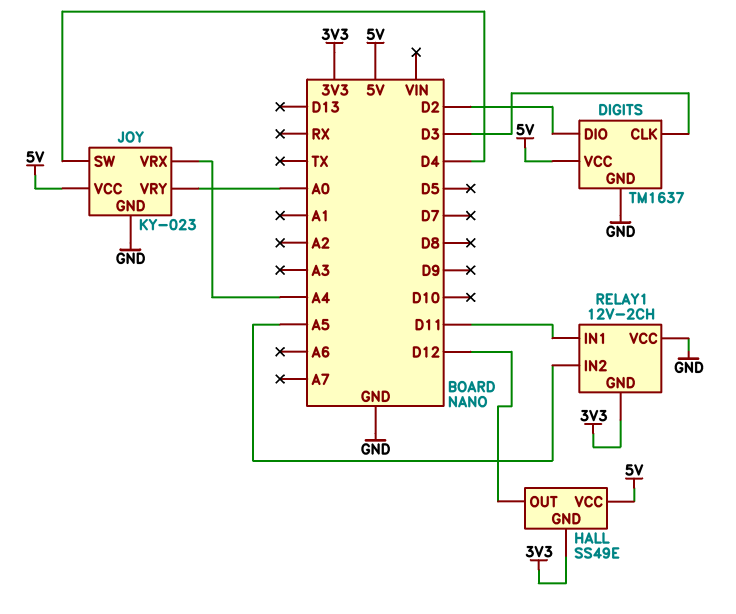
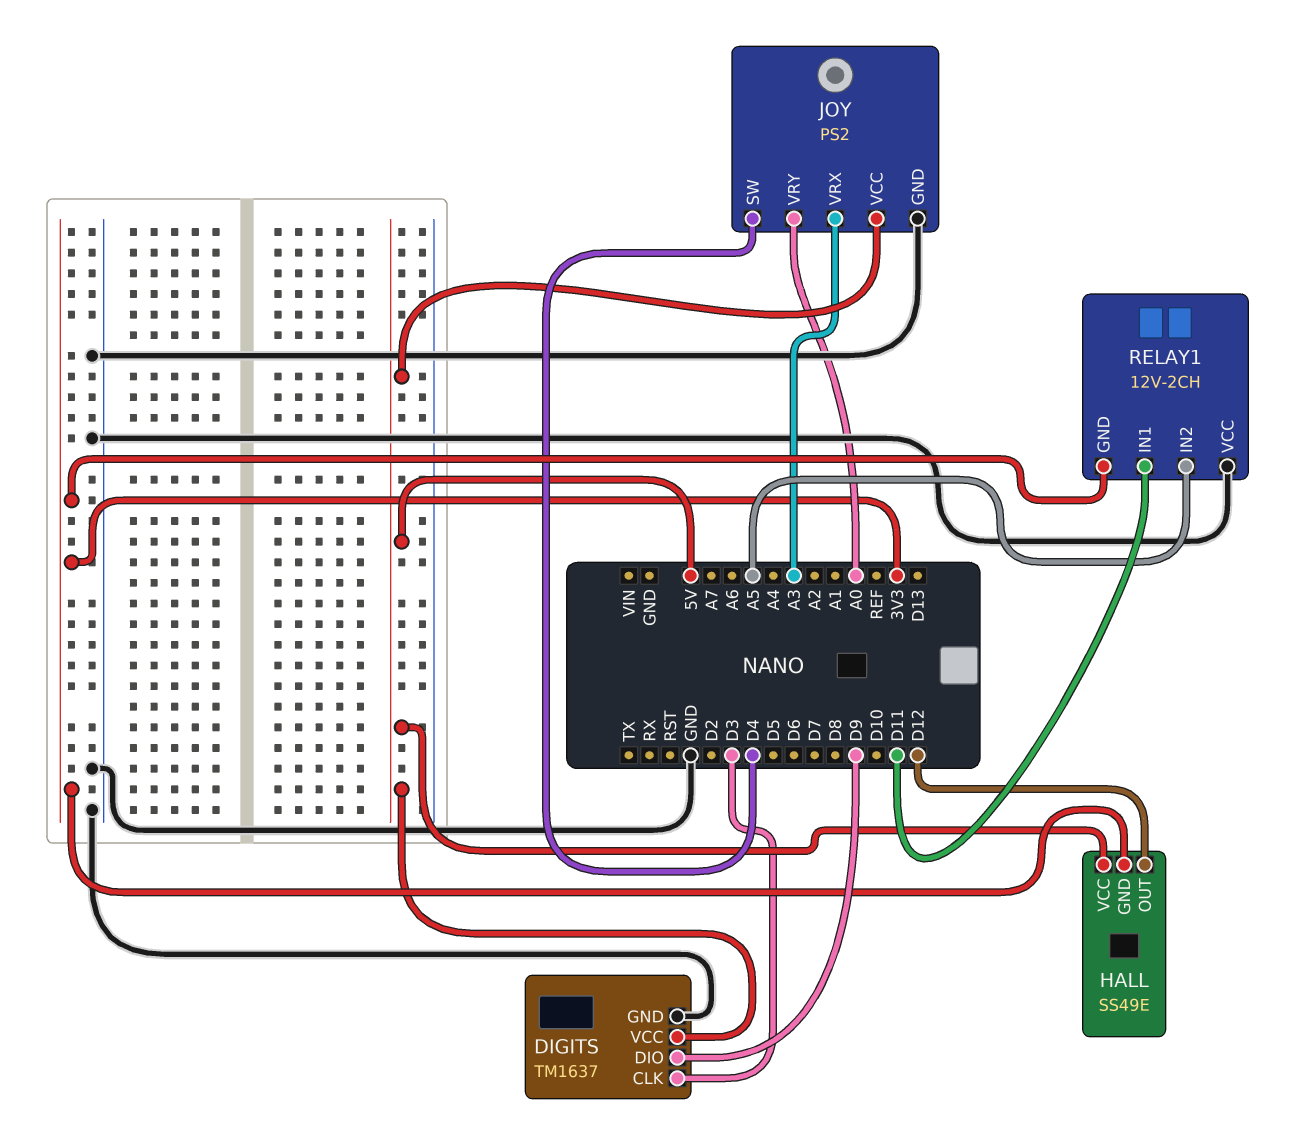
DIGITS pin DIO: D2 -> D9
JOY: KY-023 -> PS2
JOY pin VRX: A4 -> A3

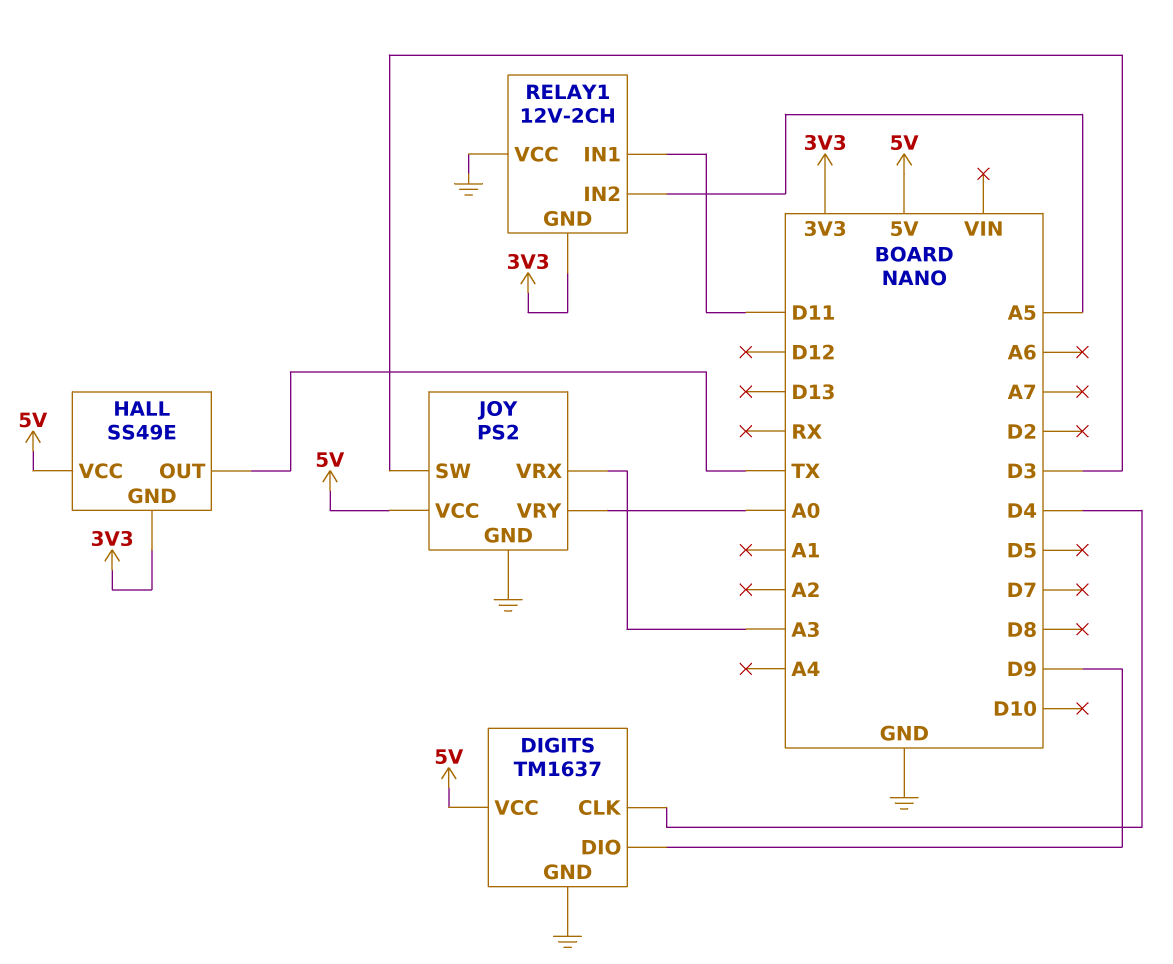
DIGITS pin CLK: D3 -> D4
HALL pin OUT: D12 -> TX
JOY pin SW: D4 -> D3

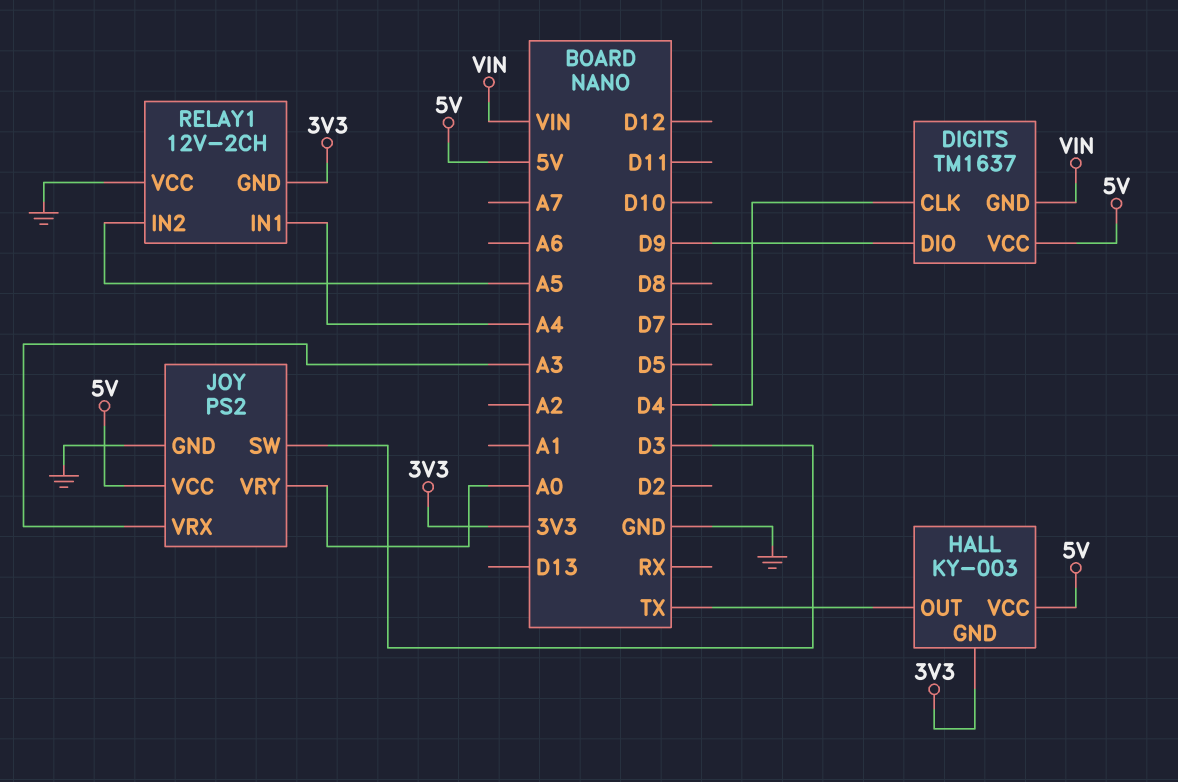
DIGITS pin GND: GND -> VIN
HALL: SS49E -> KY-003
RELAY1 pin IN1: D11 -> A4

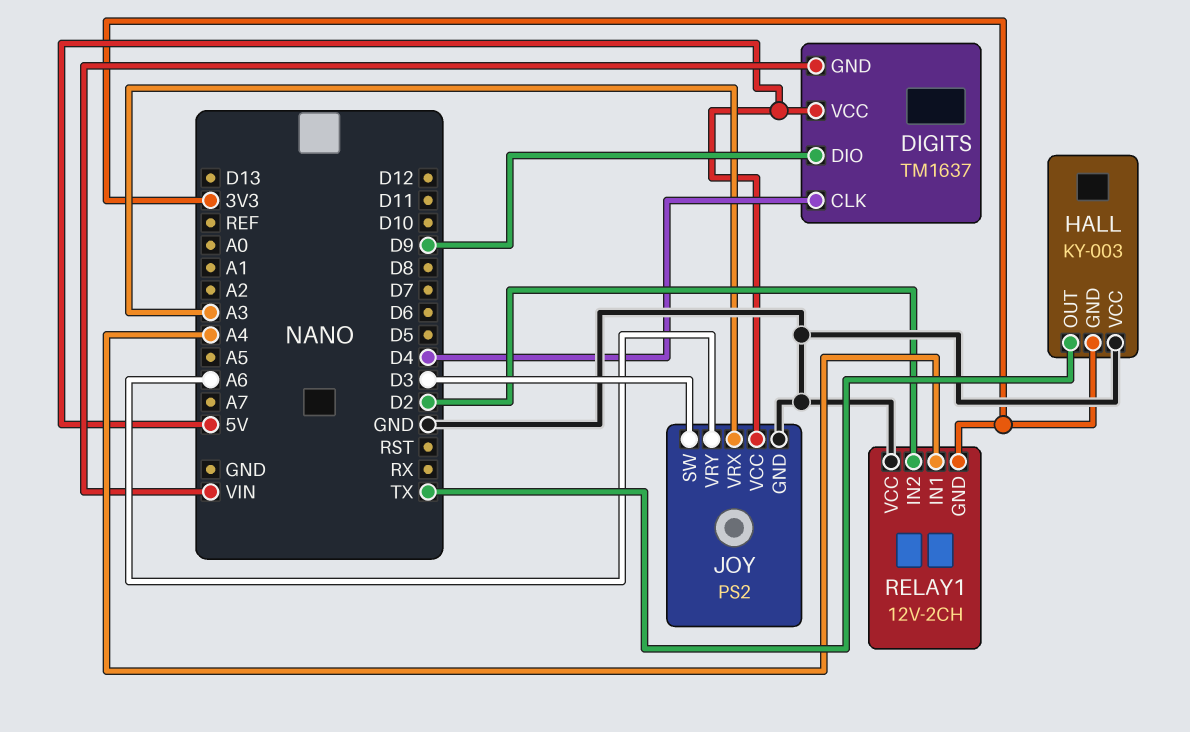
HALL pin VCC: 5V -> GND
JOY pin VRY: A0 -> A6
RELAY1 pin IN2: A5 -> D2

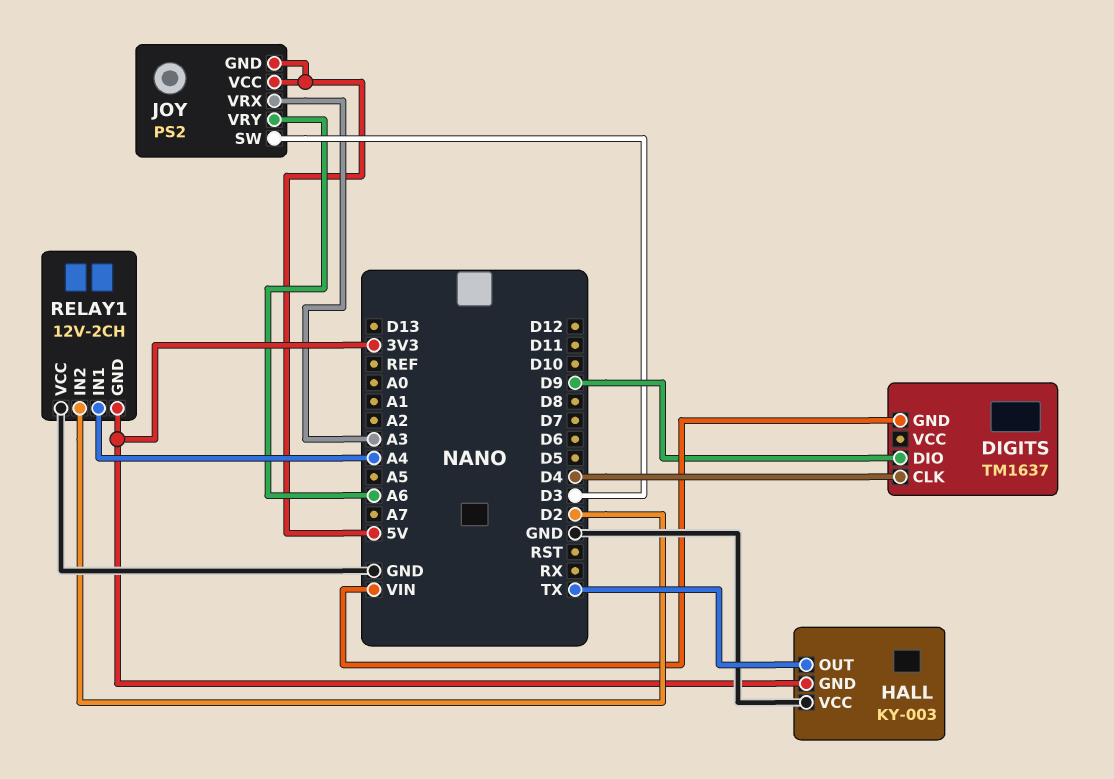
DIGITS pin VCC: 5V -> none
JOY pin GND: GND -> 5V

